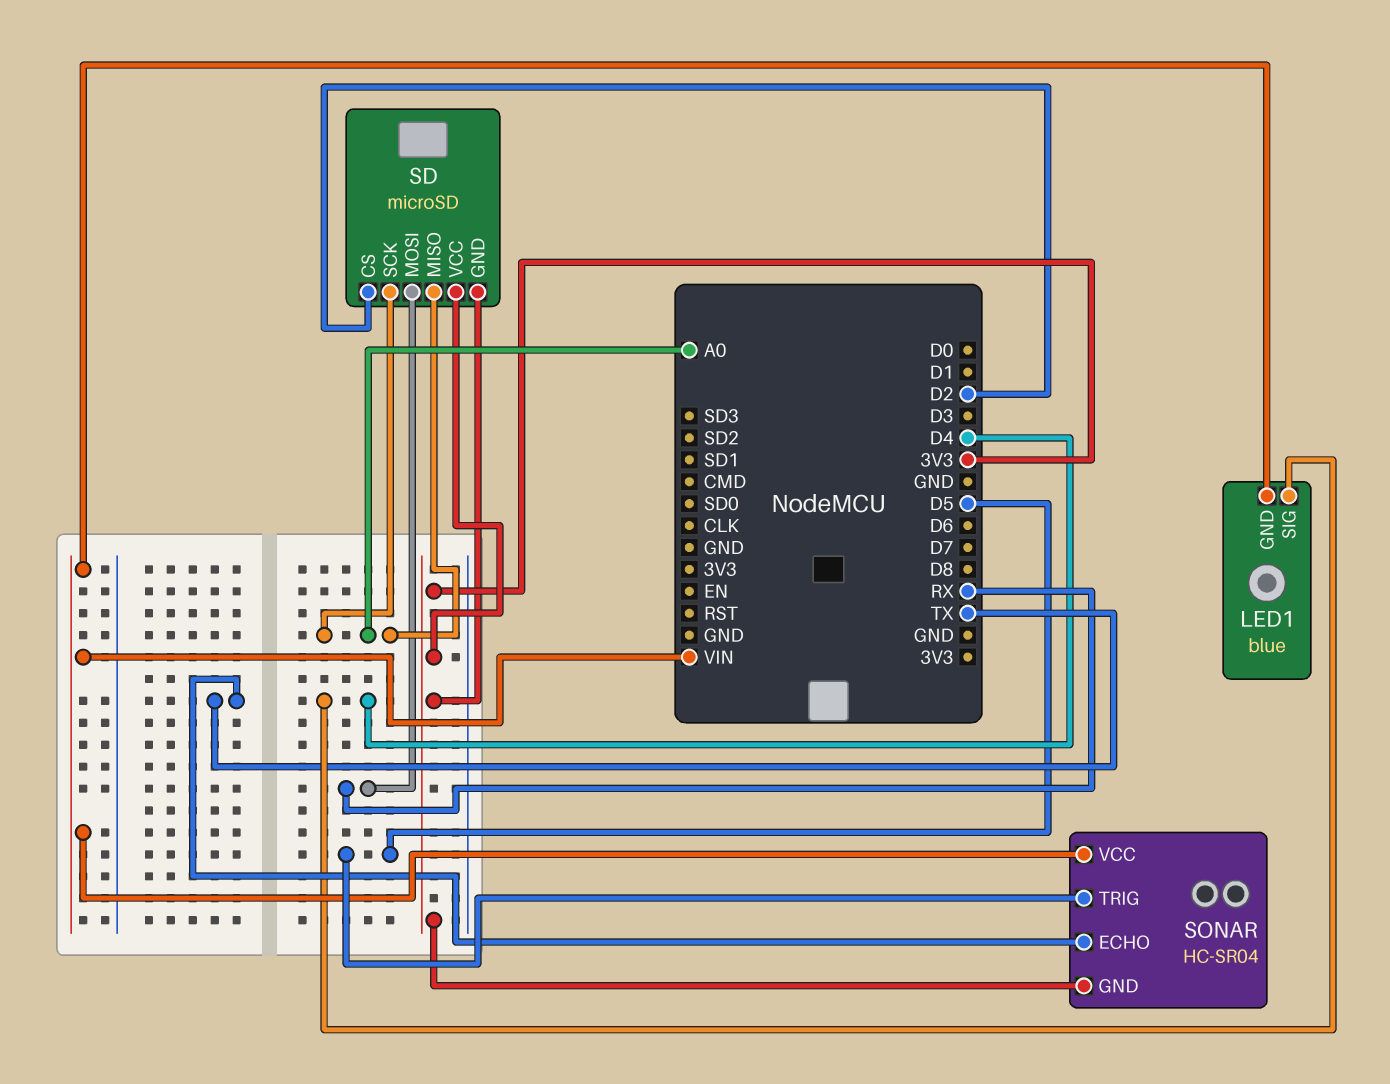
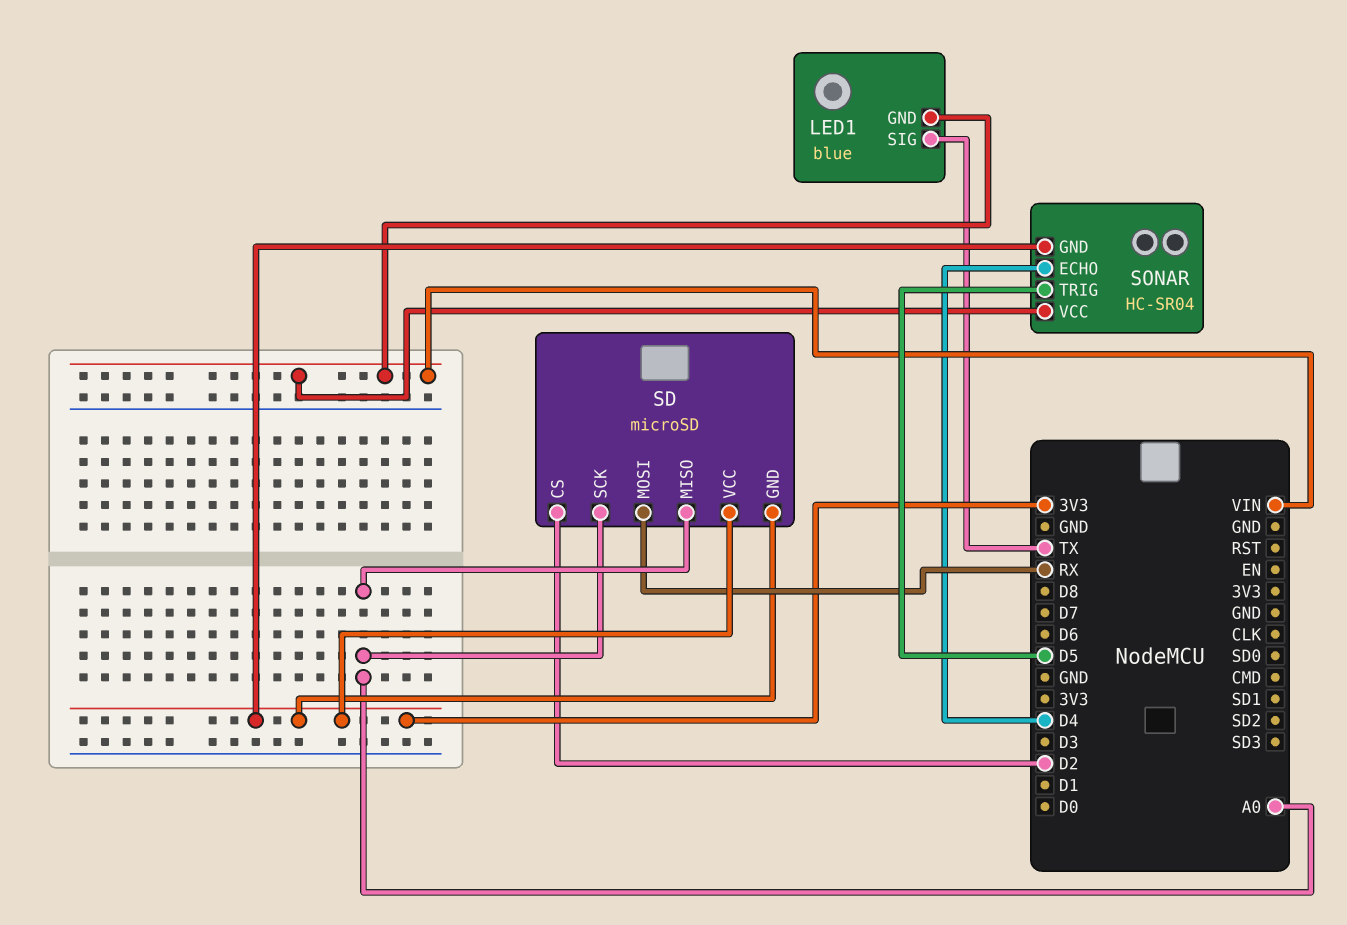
LED1 pin SIG: D4 -> TX
SONAR pin ECHO: TX -> D4

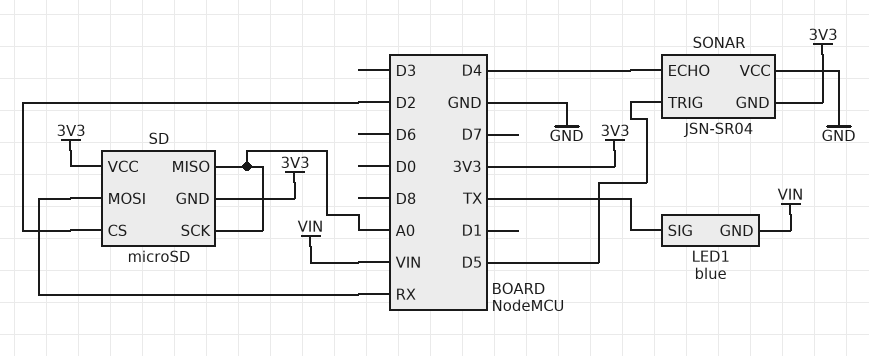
SONAR: HC-SR04 -> JSN-SR04
SONAR pin VCC: VIN -> GND

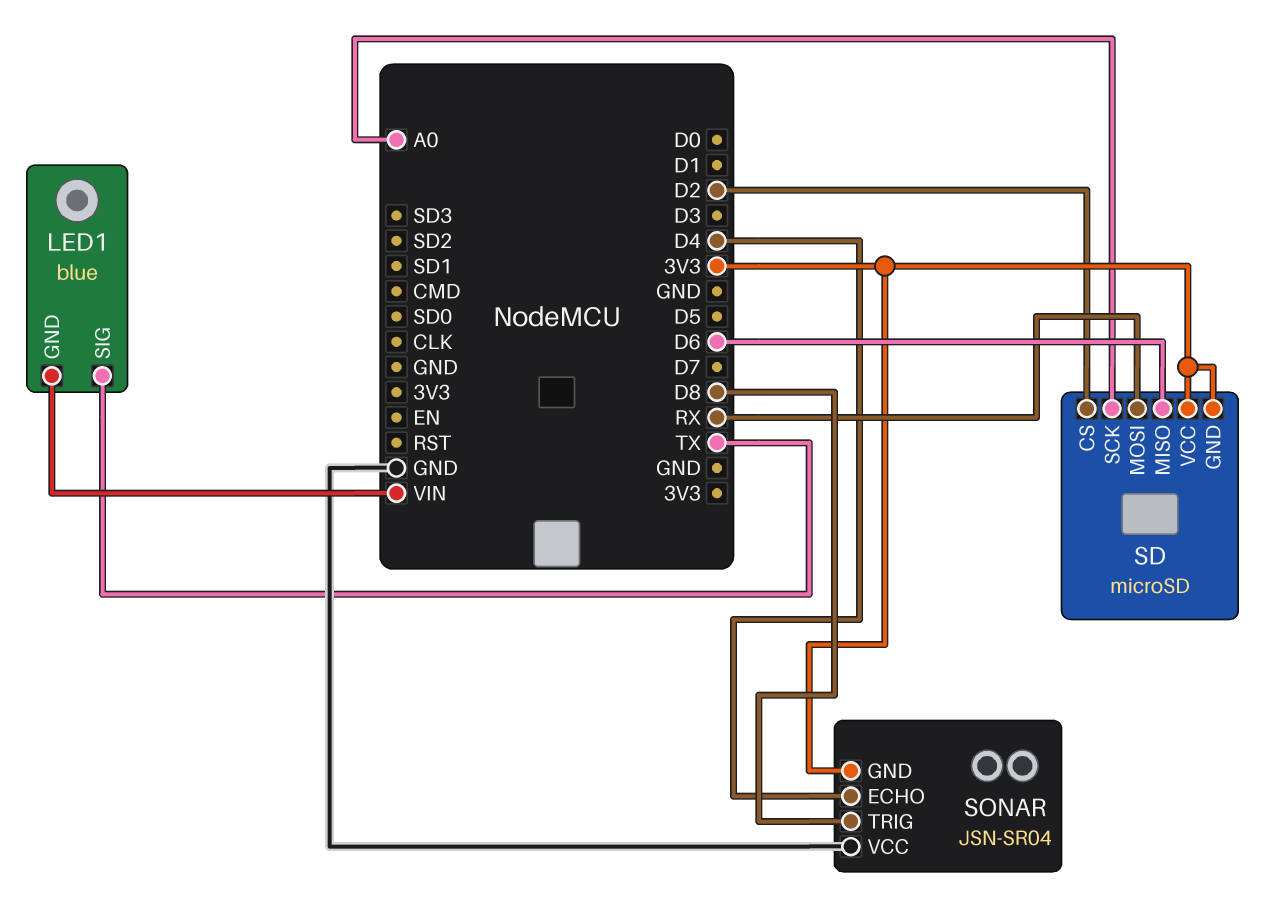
SD pin MISO: A0 -> D6
SONAR pin TRIG: D5 -> D8

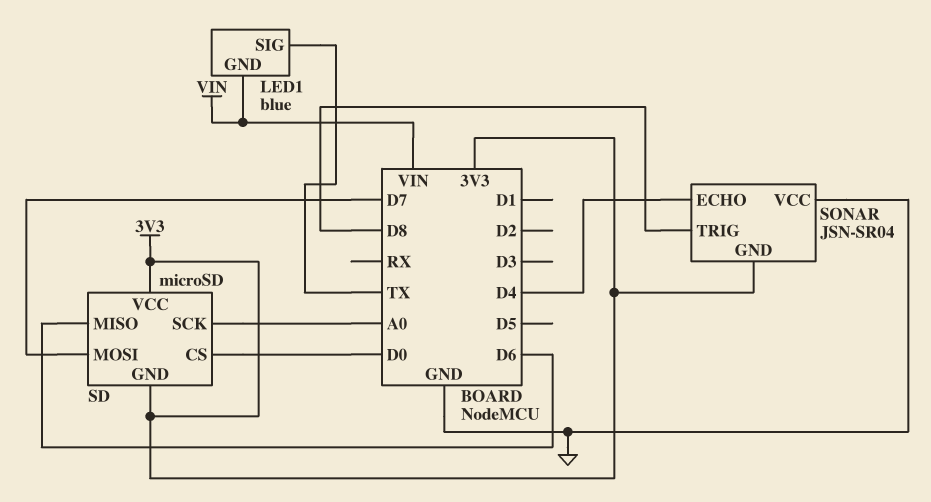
SD pin CS: D2 -> D0
SD pin MOSI: RX -> D7

